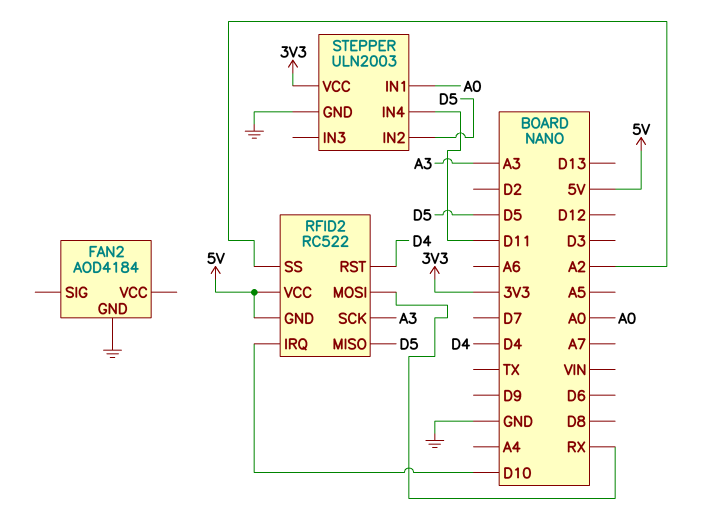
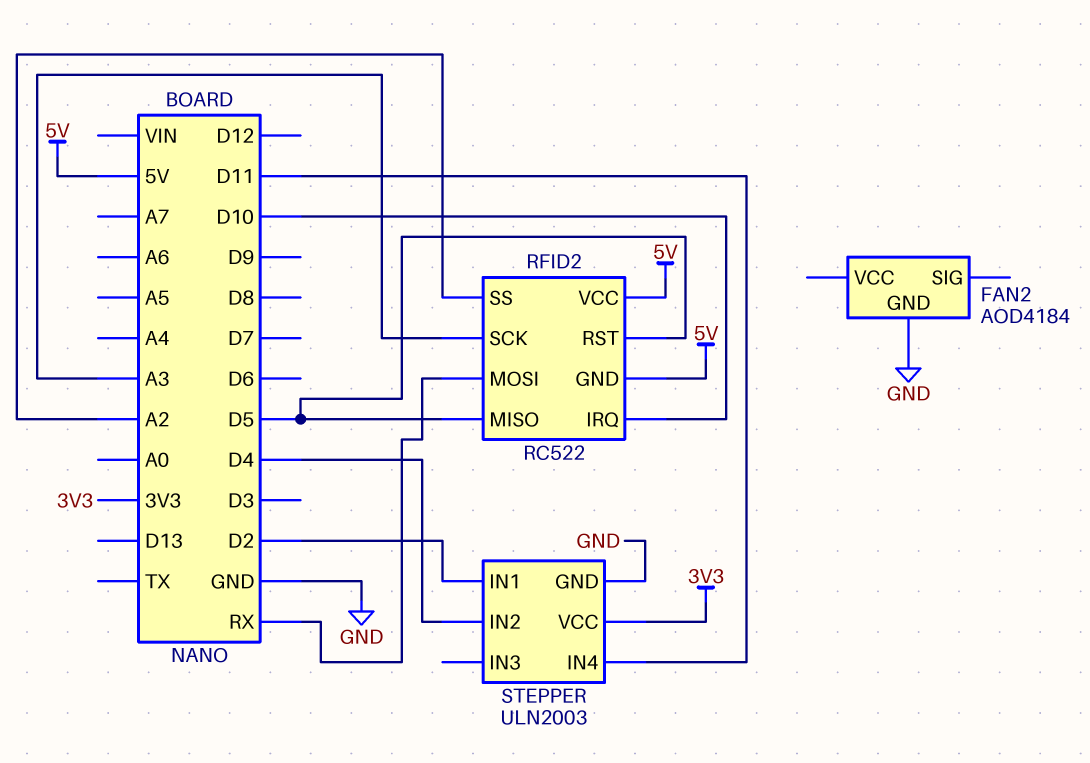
RFID2 pin RST: D4 -> D5
STEPPER pin IN1: A0 -> D2
STEPPER pin IN2: D5 -> D4

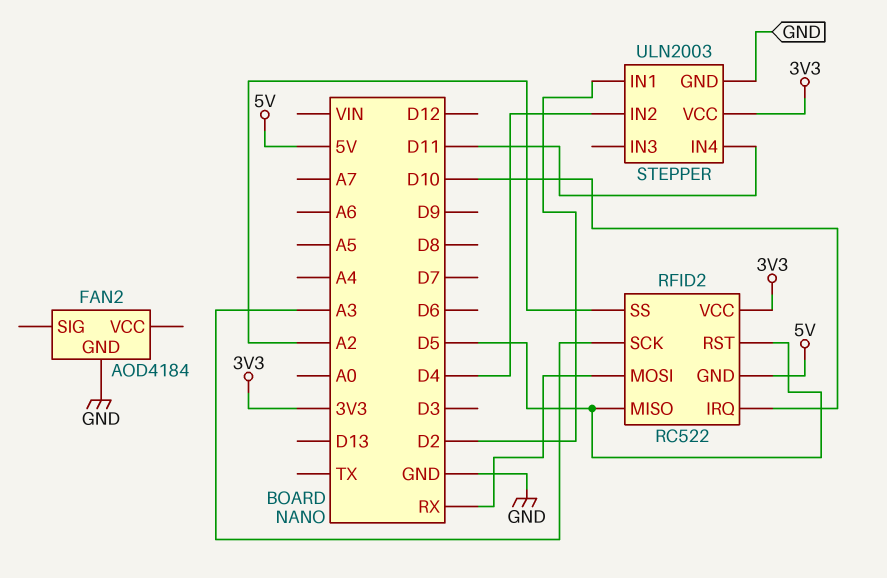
RFID2 pin VCC: 5V -> 3V3

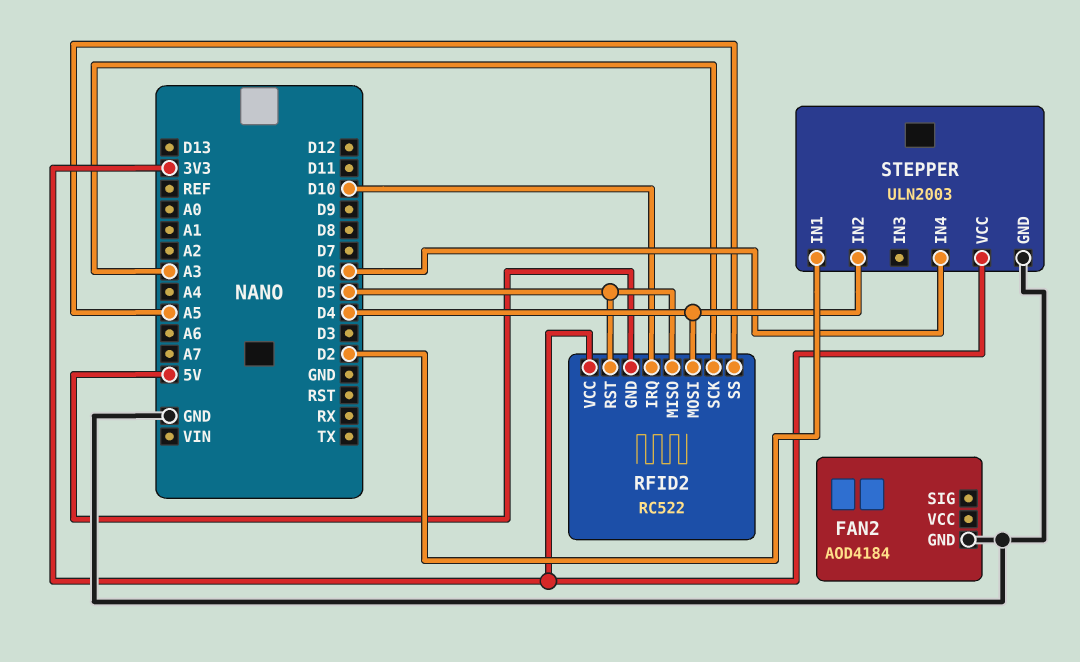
RFID2 pin MOSI: RX -> D4
RFID2 pin SS: A2 -> A5
STEPPER pin IN4: D11 -> D6

